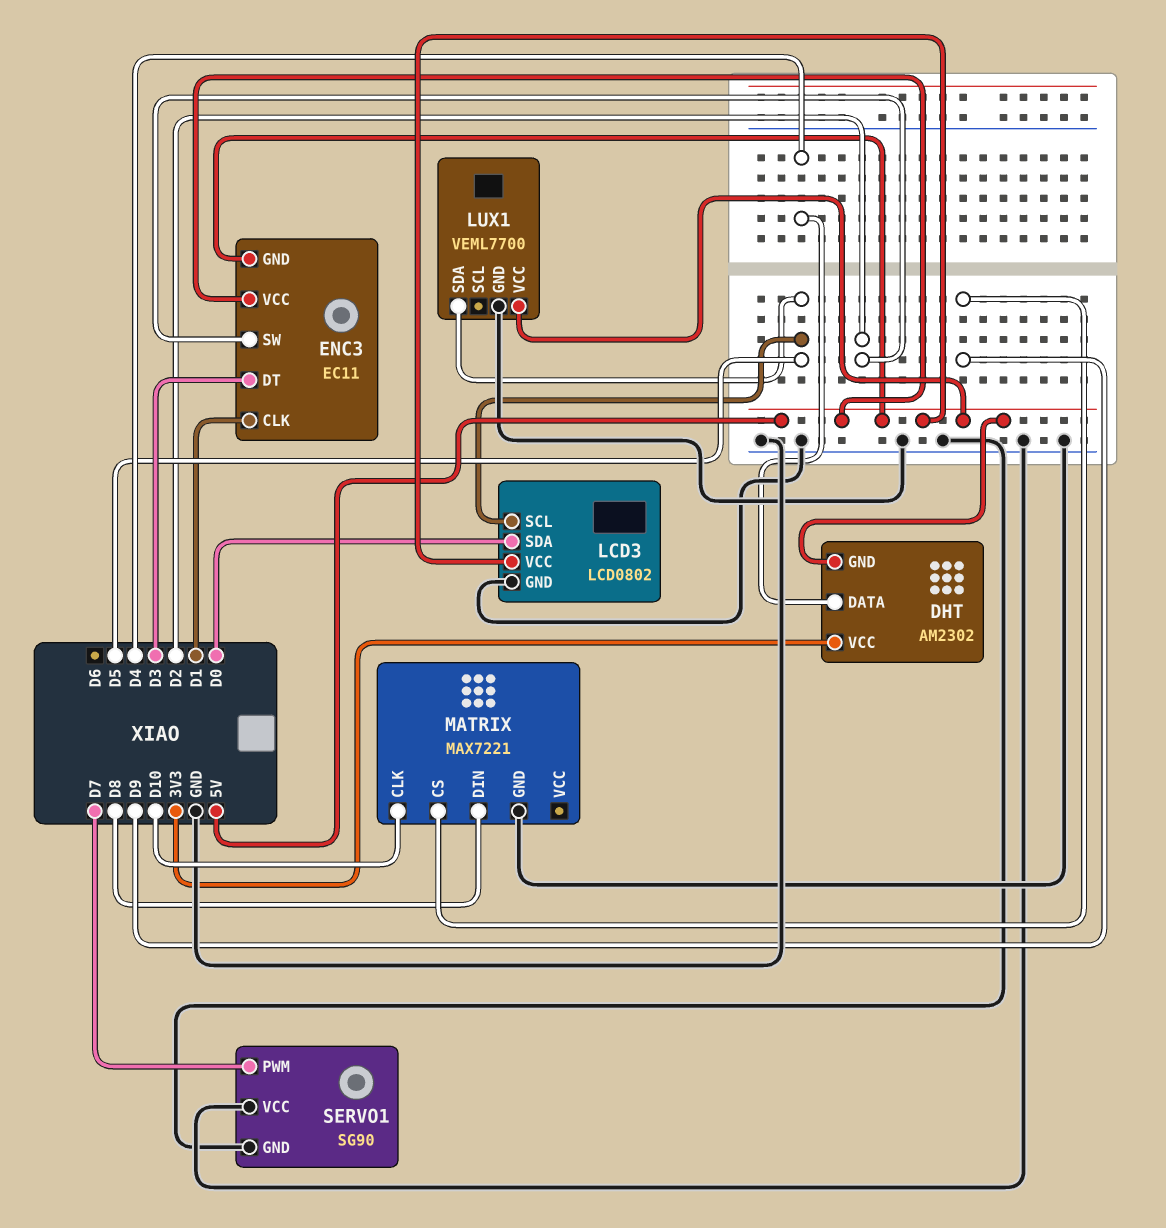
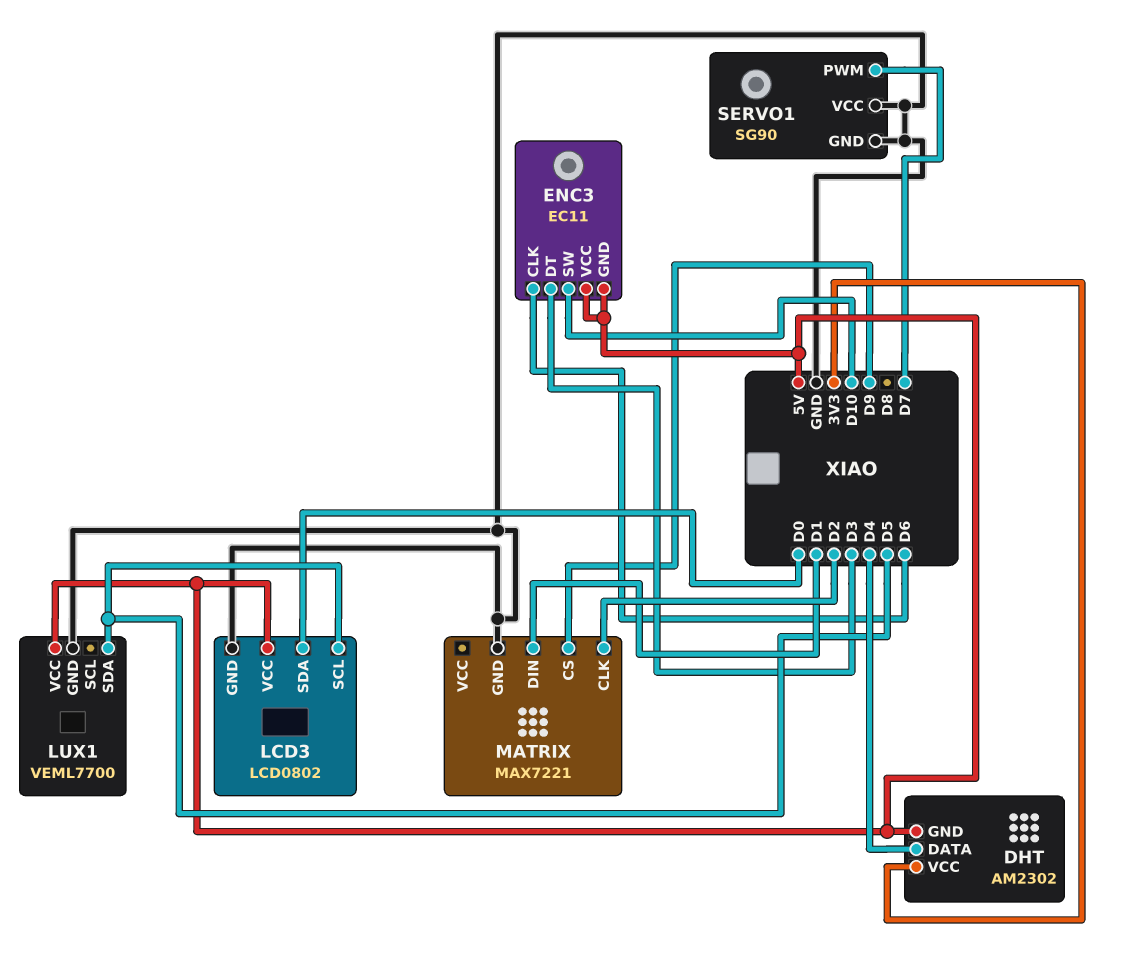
ENC3 pin CLK: D1 -> D6
ENC3 pin SW: D2 -> D10
MATRIX pin CLK: D10 -> D2
MATRIX pin DIN: D8 -> D1

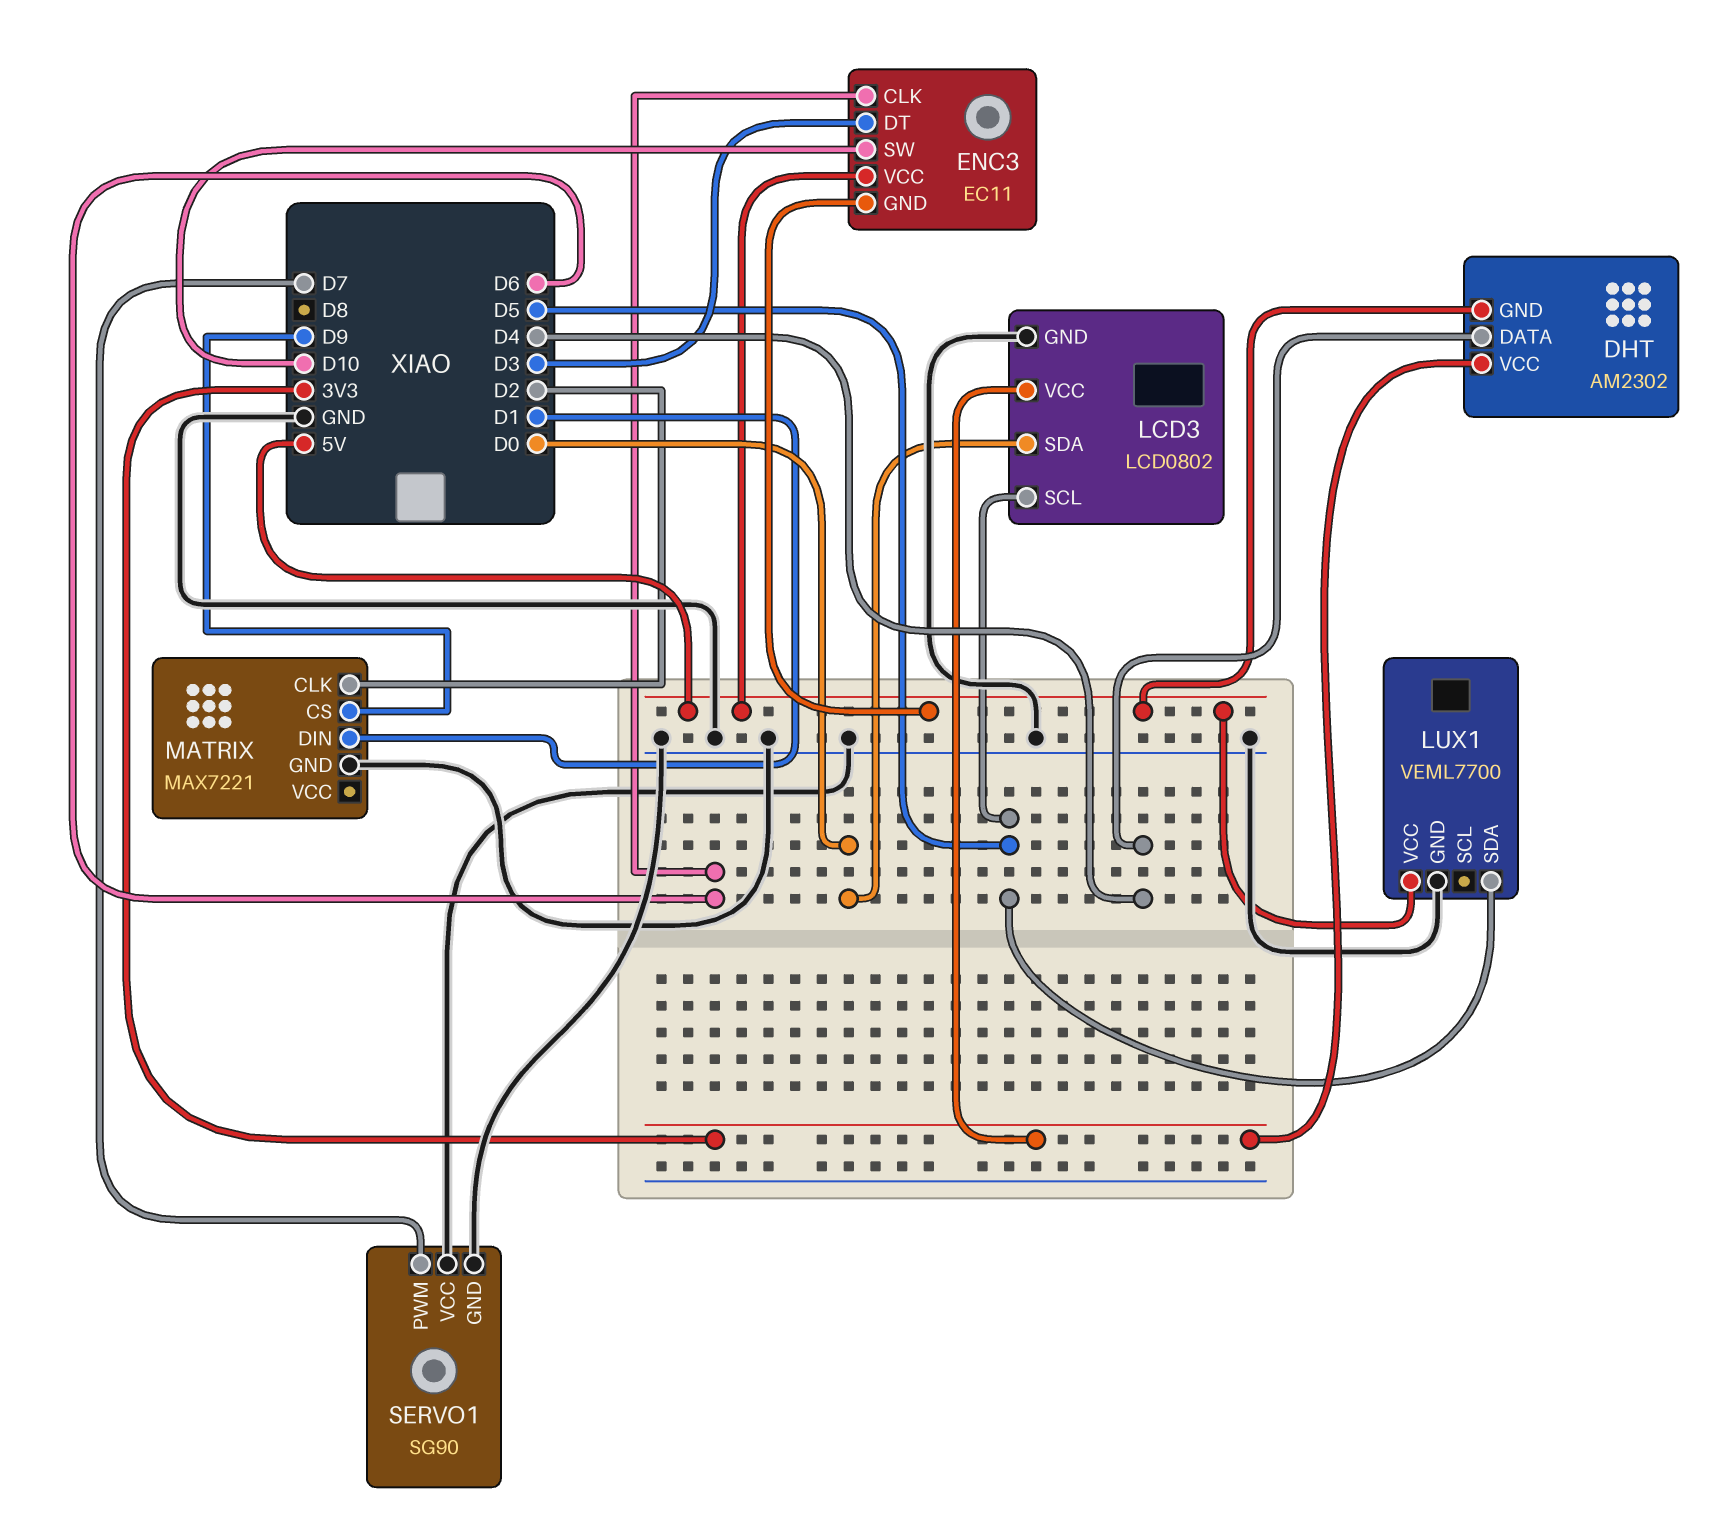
LCD3 pin VCC: 5V -> 3V3

